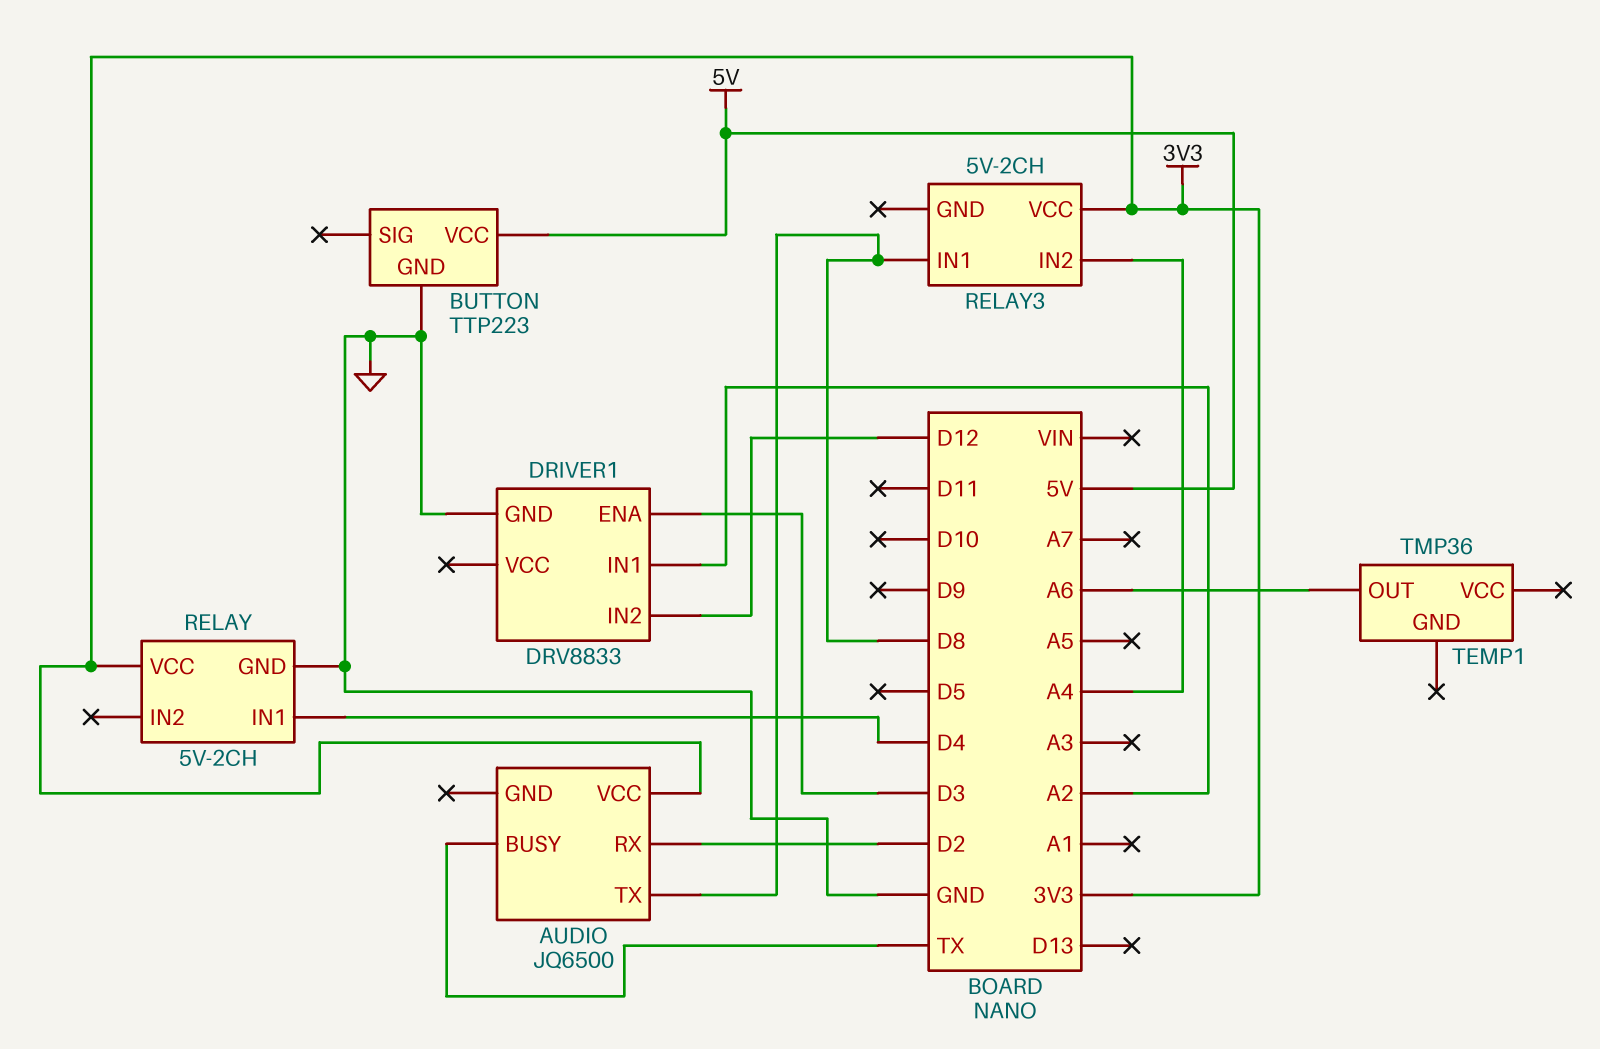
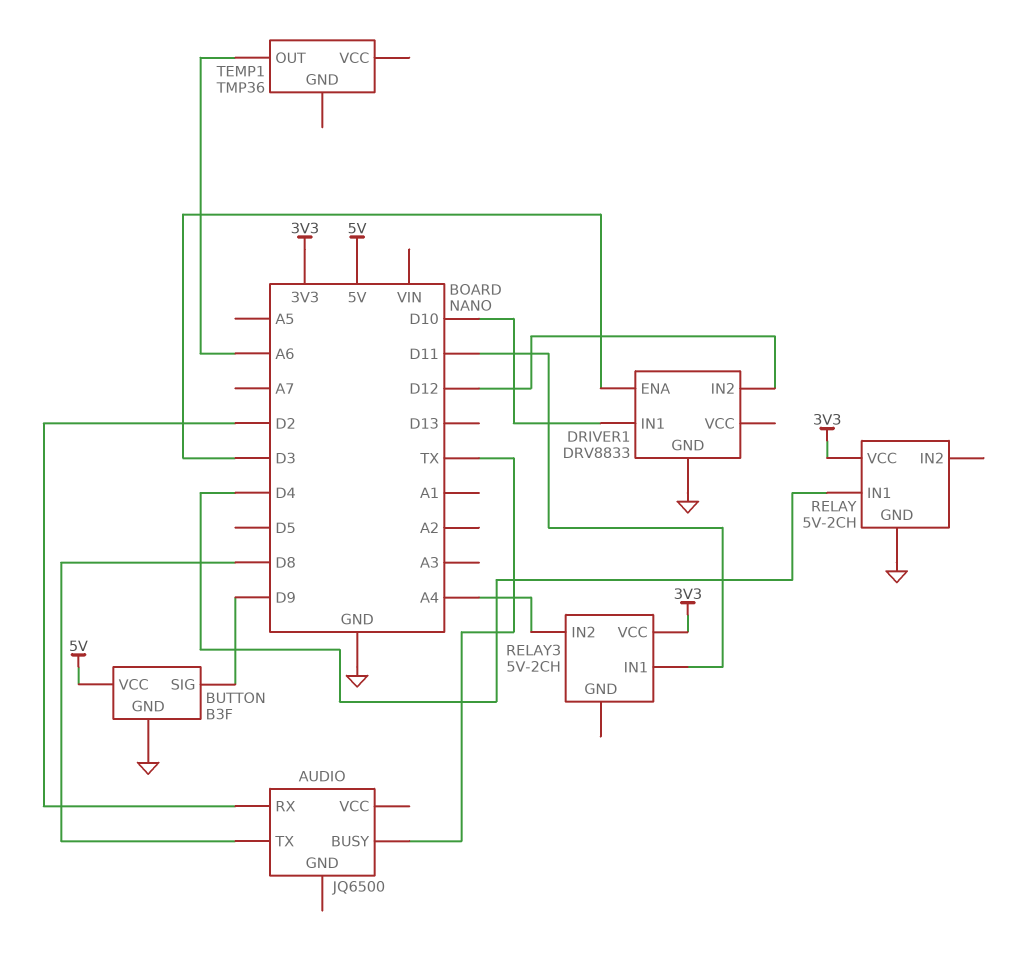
AUDIO pin VCC: 3V3 -> none
BUTTON: TTP223 -> B3F
BUTTON pin SIG: none -> D9
DRIVER1 pin IN1: A2 -> D10
RELAY3 pin IN1: D8 -> D11

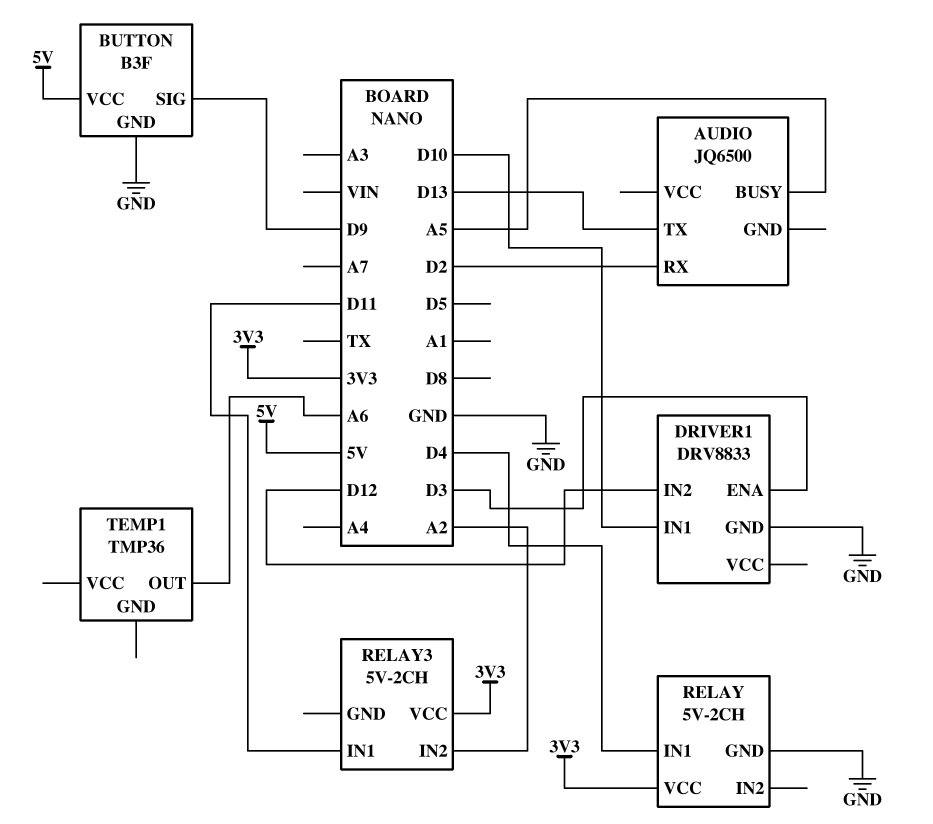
AUDIO pin BUSY: TX -> A5
AUDIO pin TX: D8 -> D13
RELAY3 pin IN2: A4 -> A2

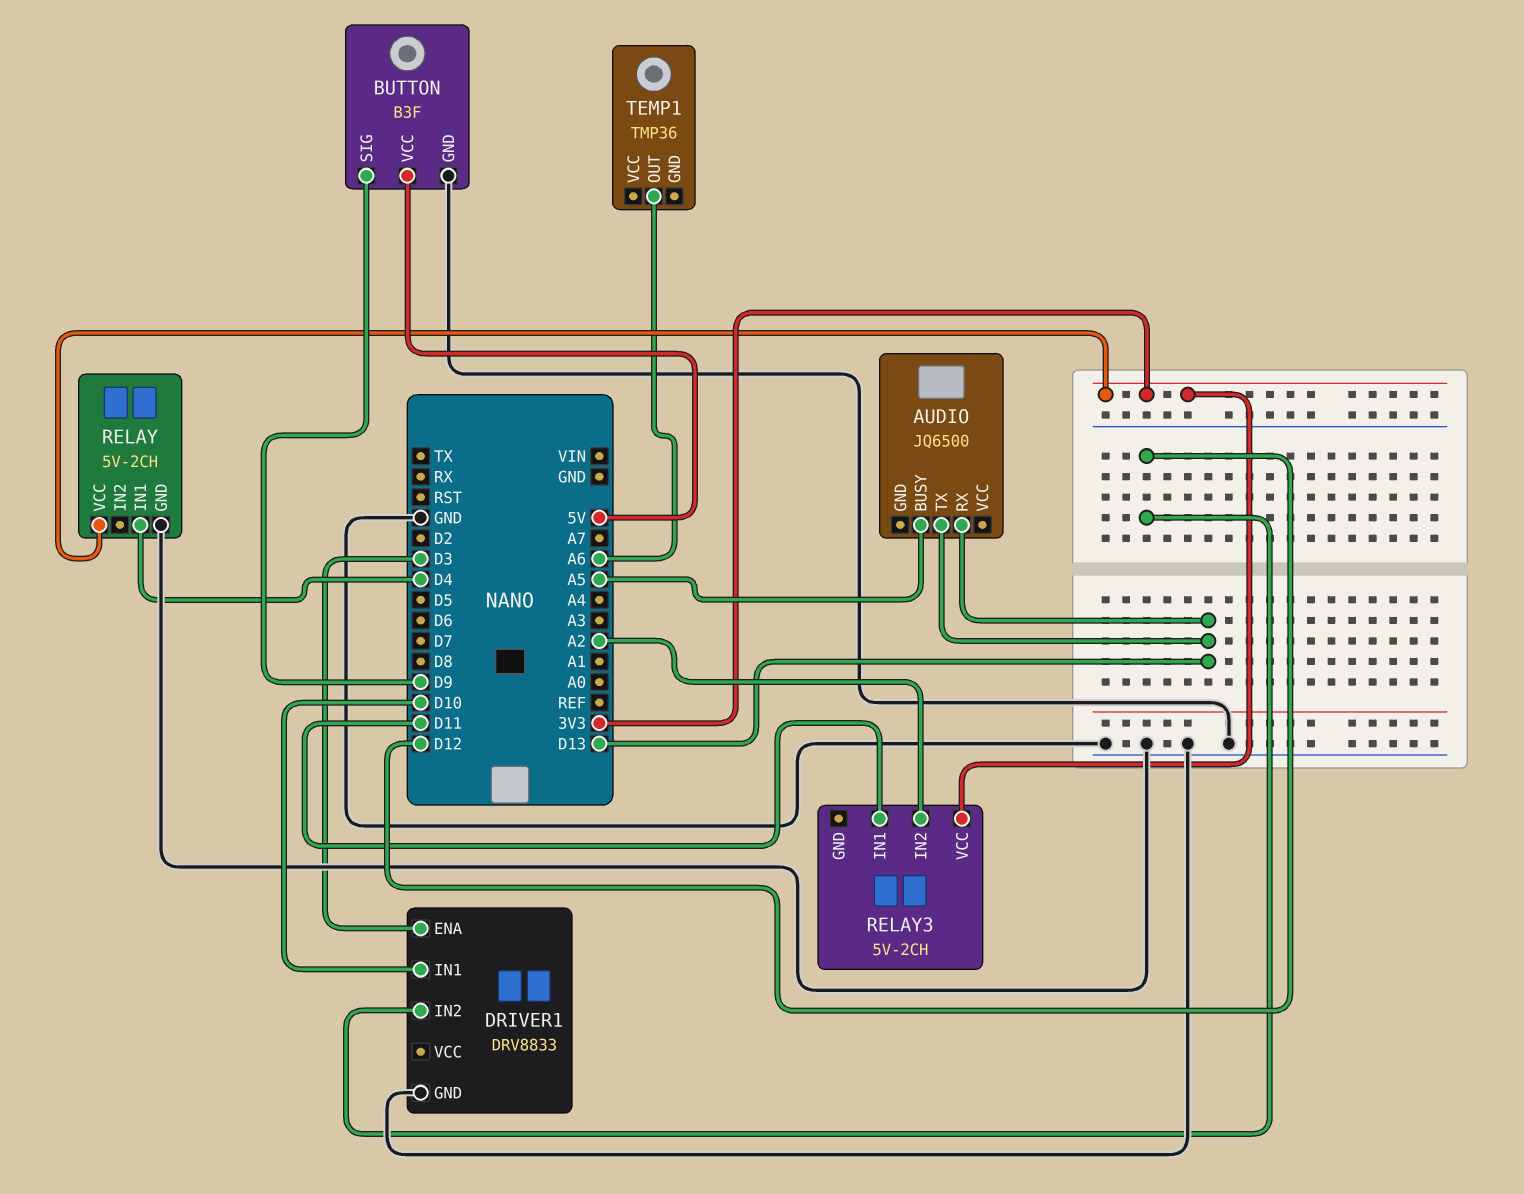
AUDIO pin RX: D2 -> D13

